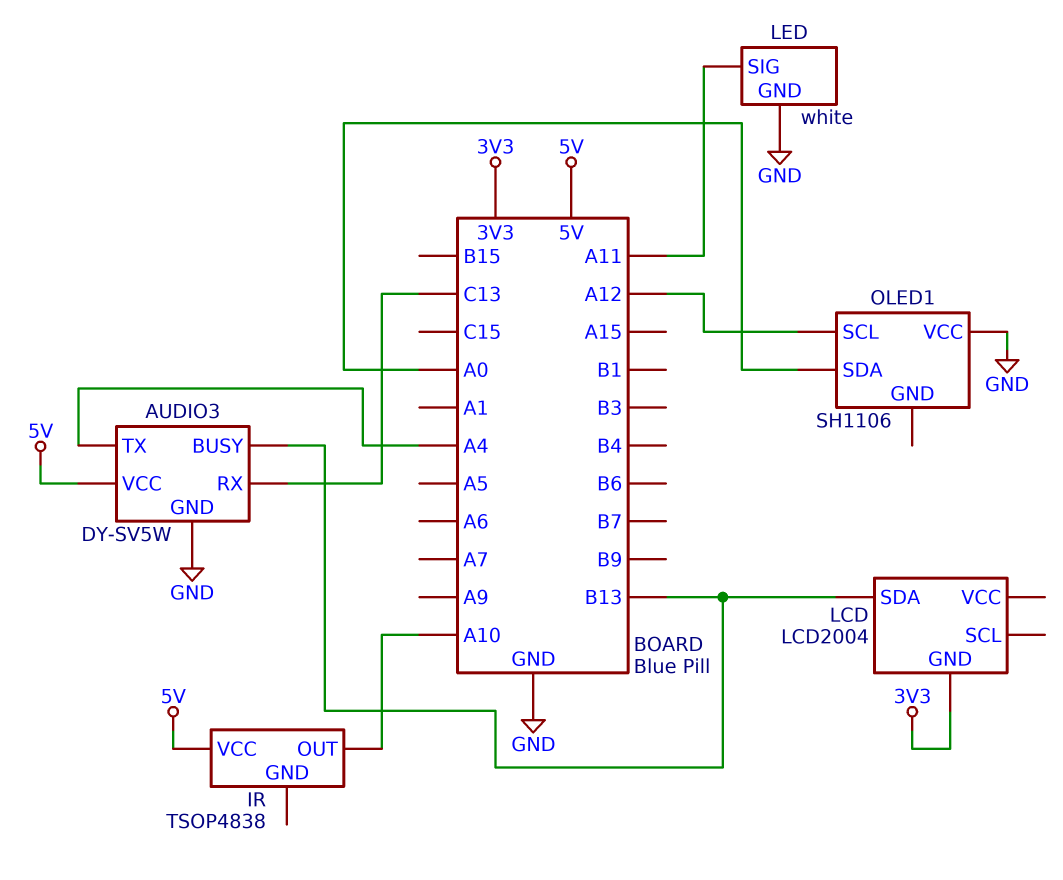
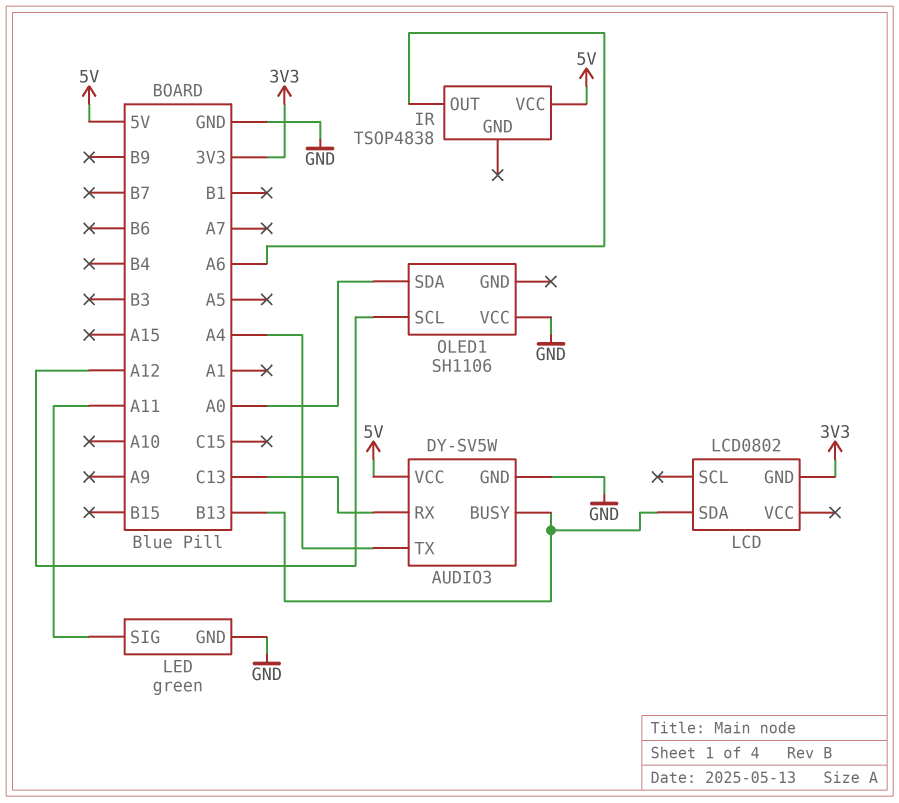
IR pin OUT: A10 -> A6
LCD: LCD2004 -> LCD0802
LED: white -> green

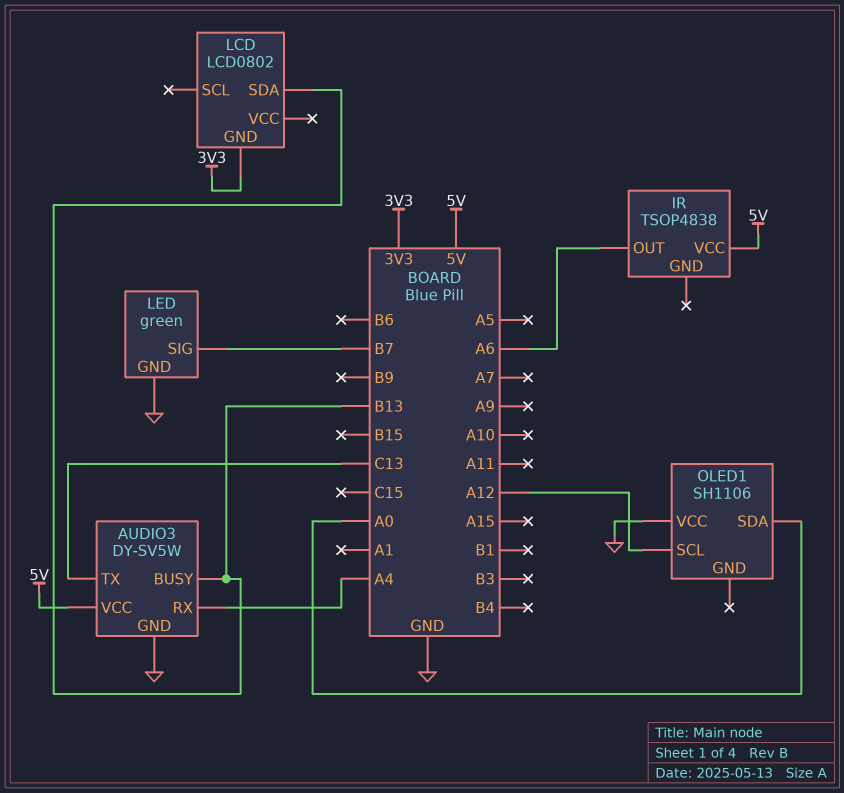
AUDIO3 pin RX: C13 -> A4
AUDIO3 pin TX: A4 -> C13
LED pin SIG: A11 -> B7

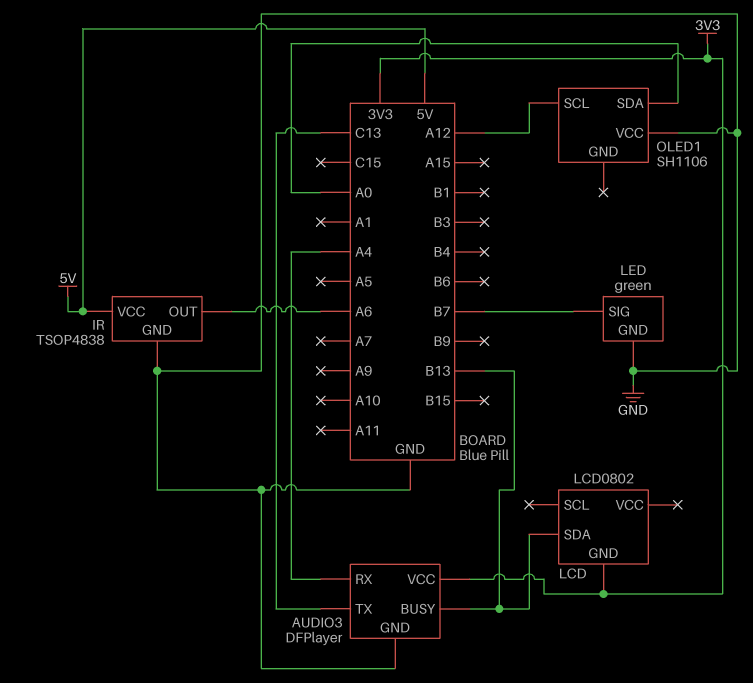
AUDIO3: DY-SV5W -> DFPlayer
AUDIO3 pin VCC: 5V -> 3V3
IR pin GND: none -> GND

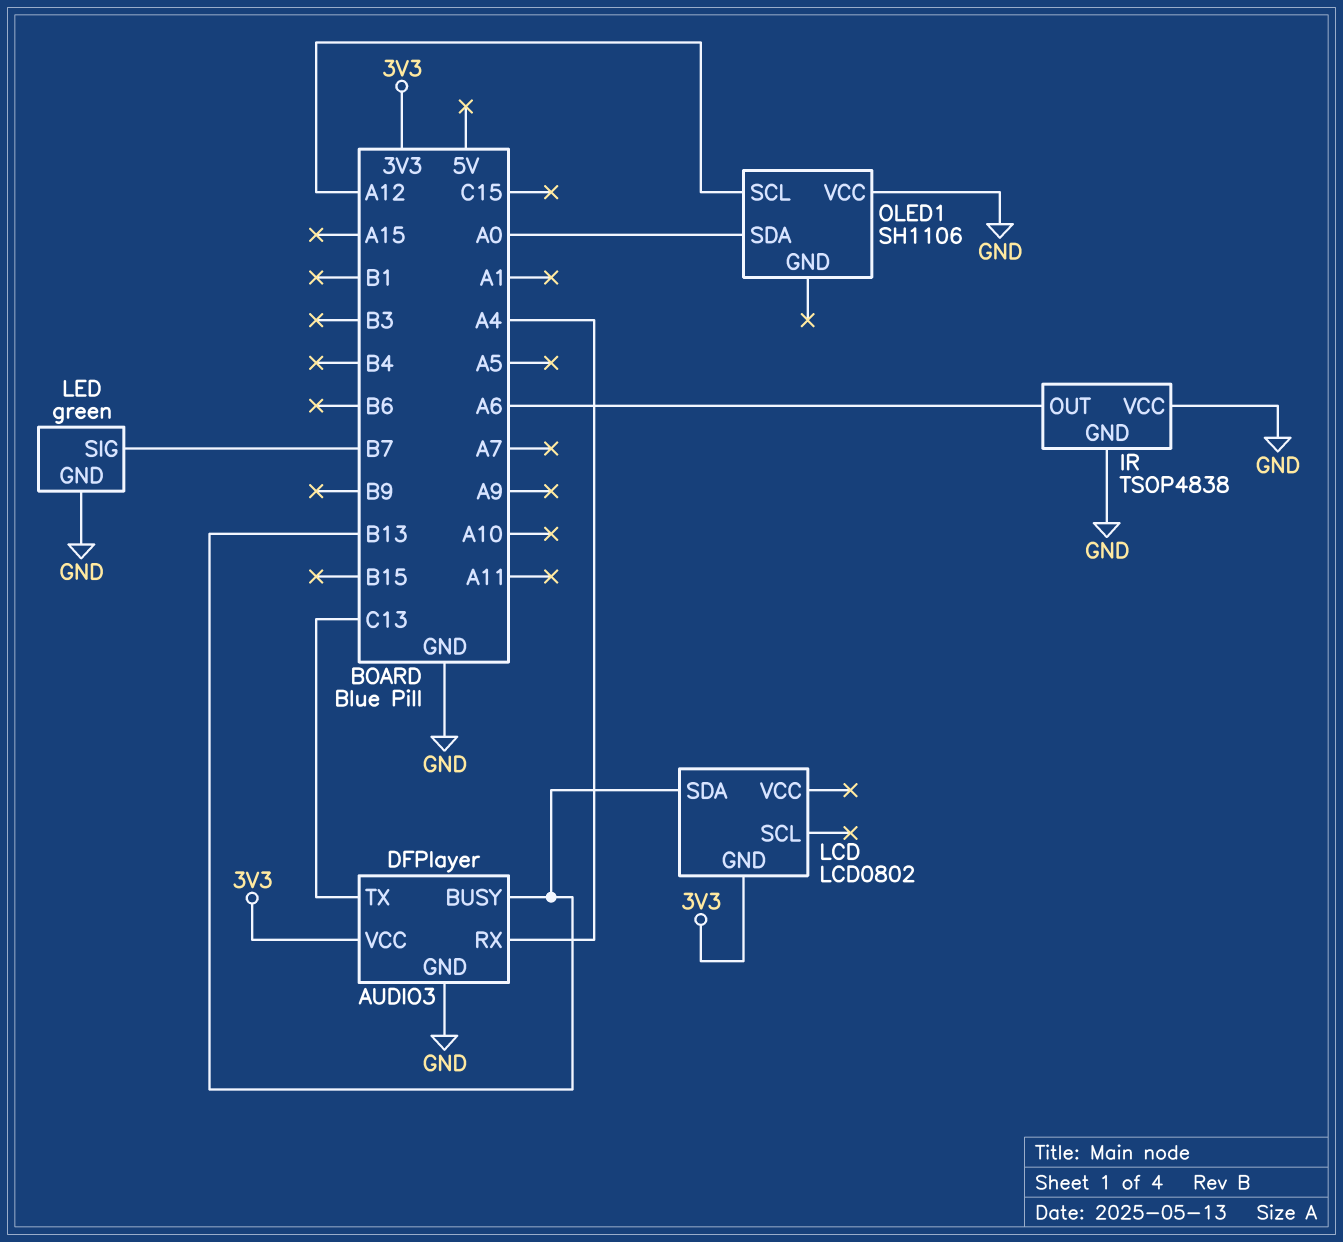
IR pin VCC: 5V -> GND

